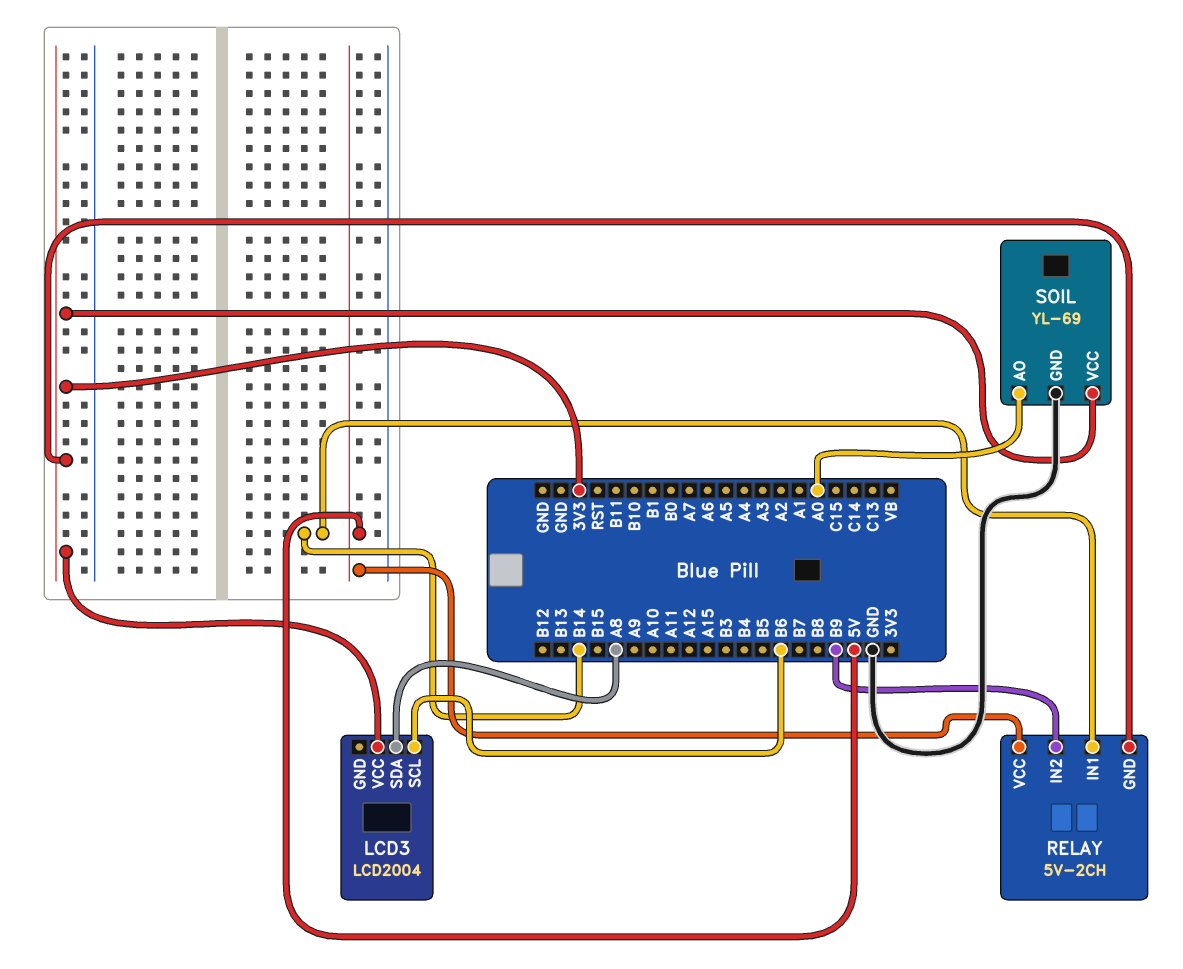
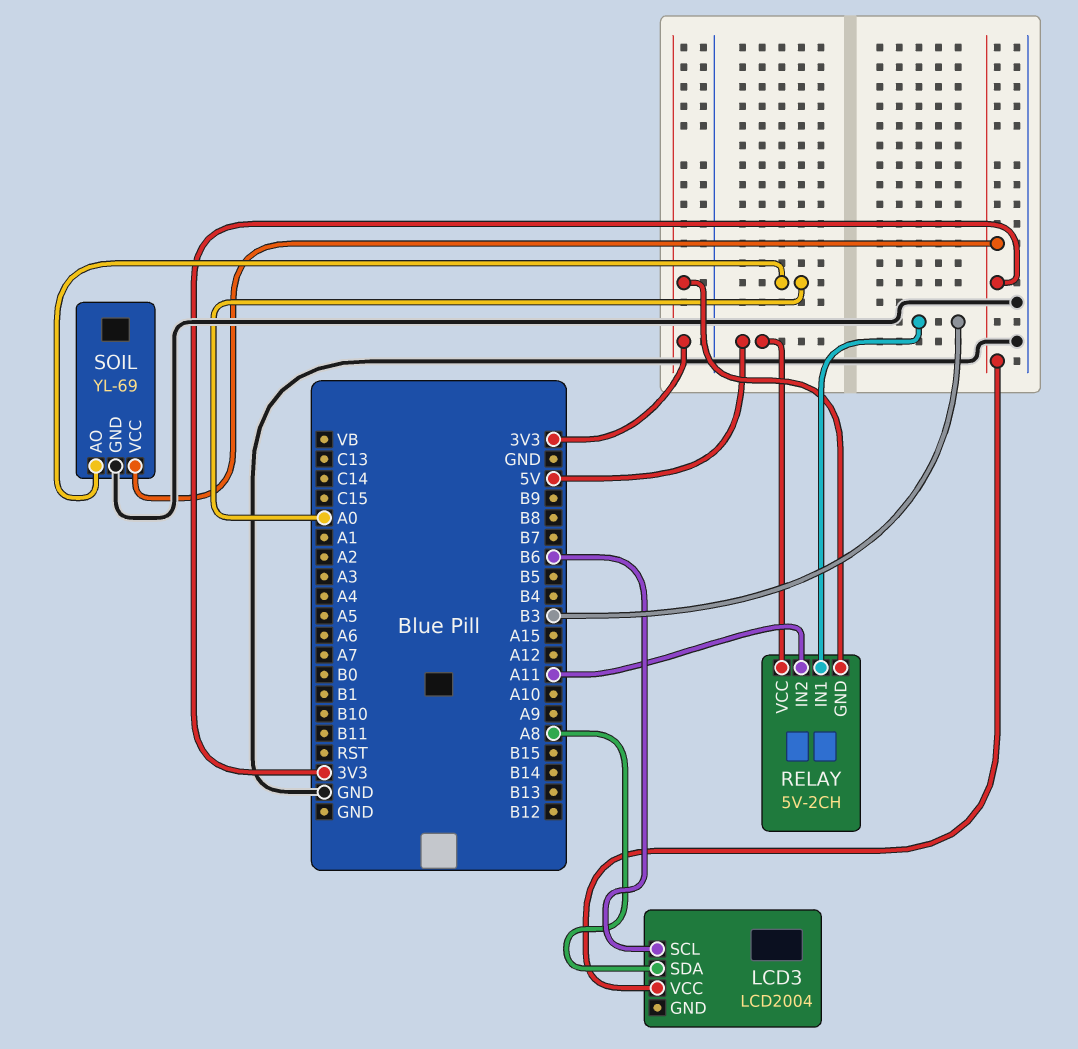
RELAY pin IN1: B14 -> B3
RELAY pin IN2: B9 -> A11

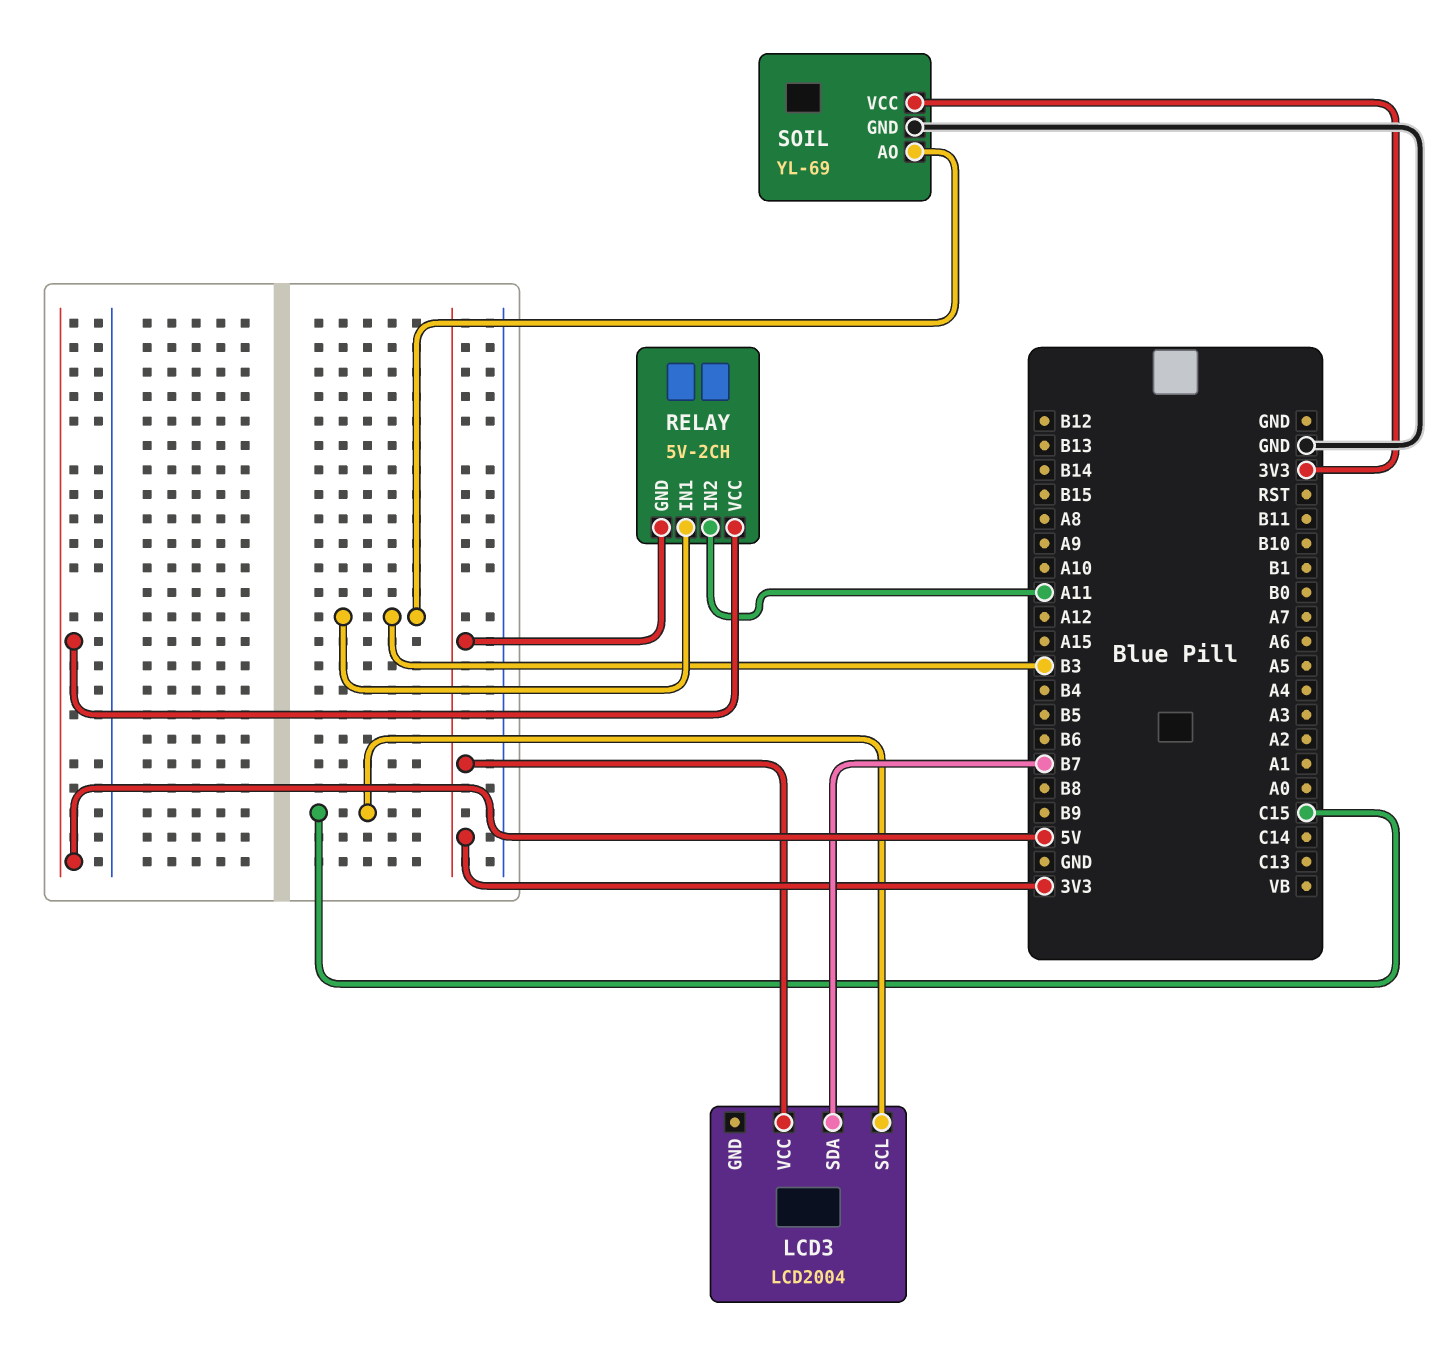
LCD3 pin SCL: B6 -> C15
LCD3 pin SDA: A8 -> B7
SOIL pin AO: A0 -> B3

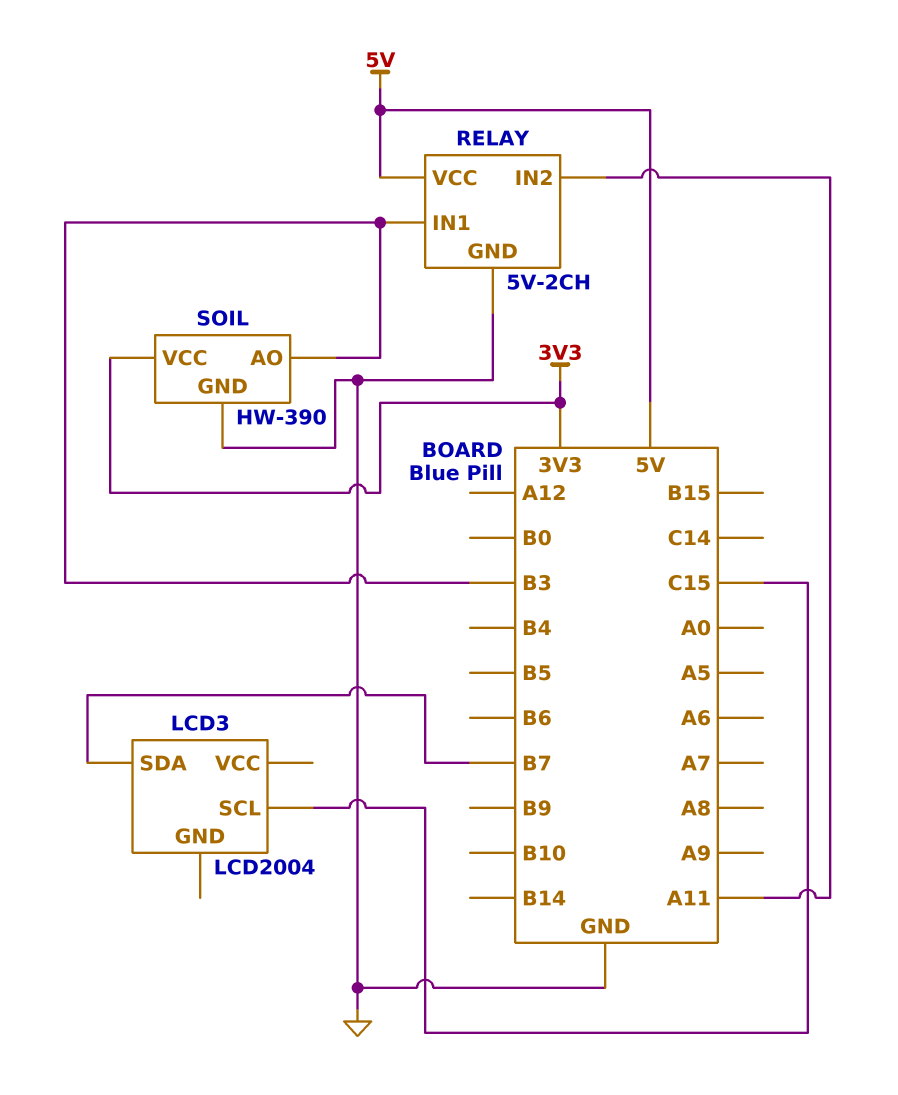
LCD3 pin VCC: 3V3 -> none
RELAY pin GND: 3V3 -> GND
SOIL: YL-69 -> HW-390

